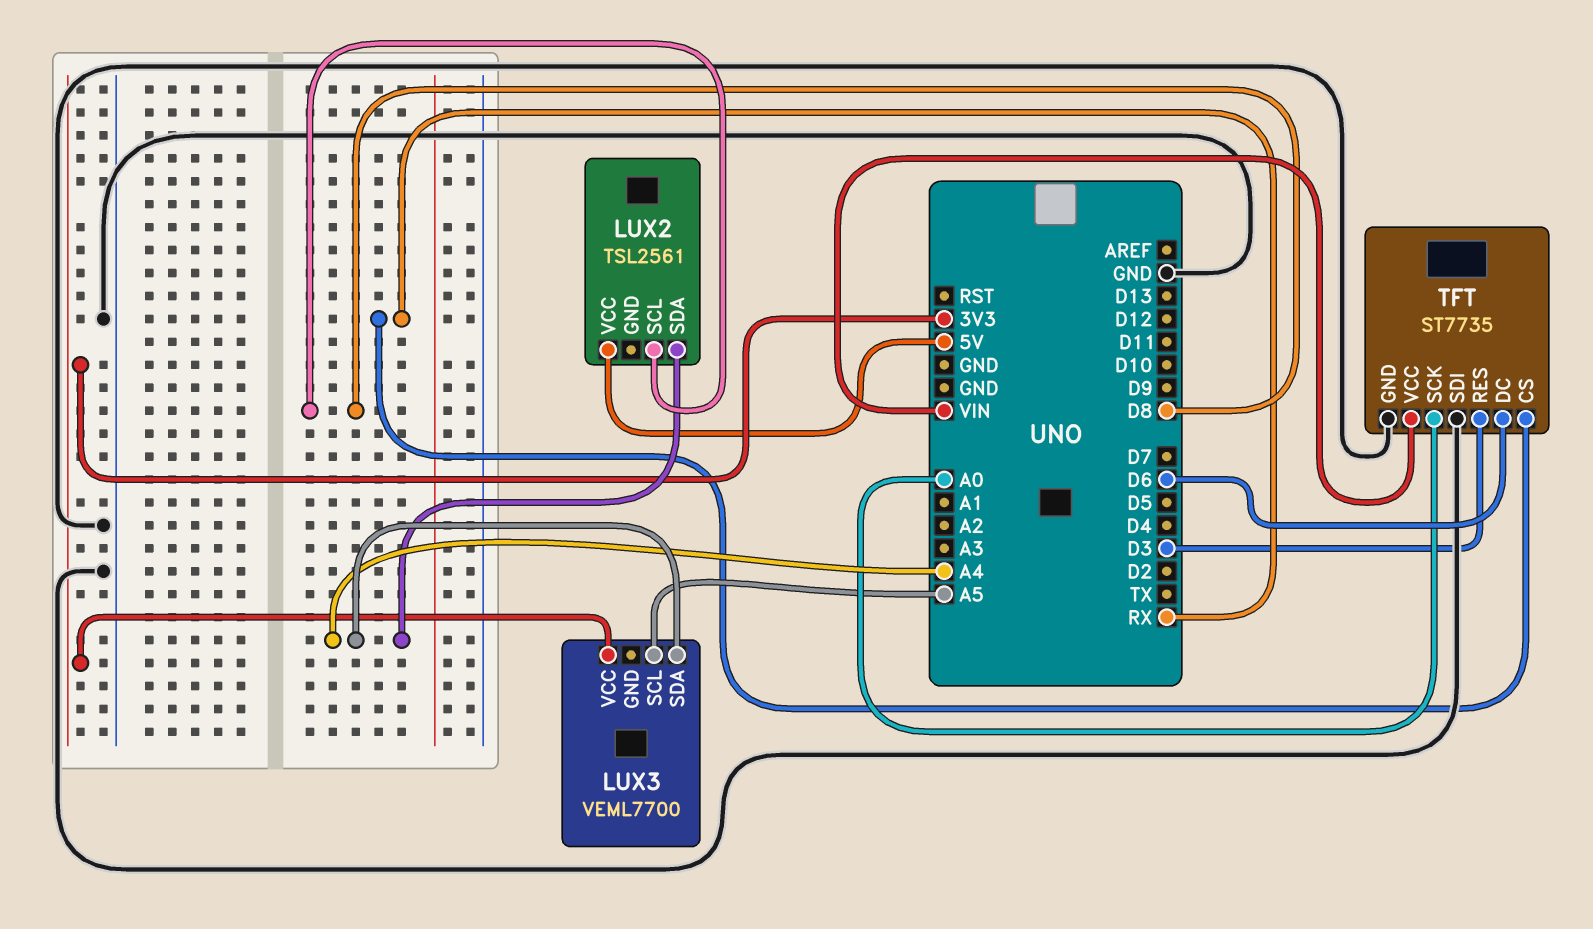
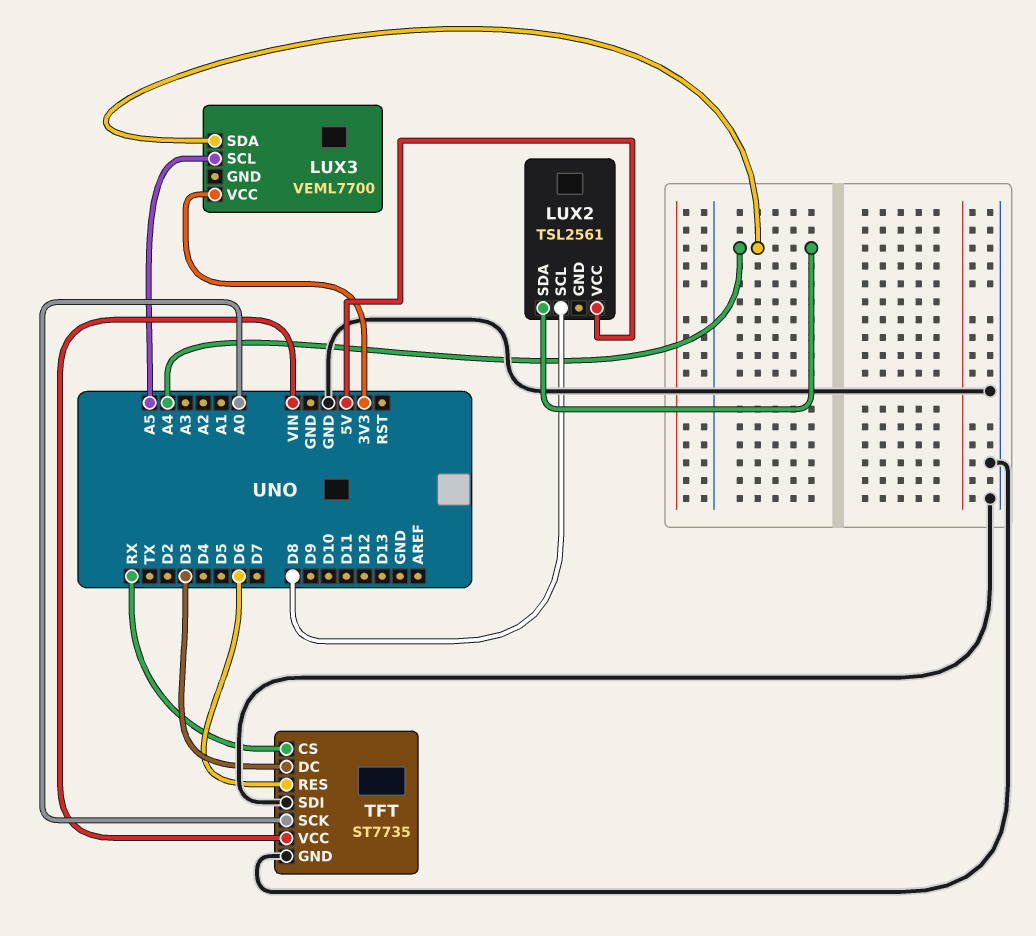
TFT pin DC: D6 -> D3
TFT pin RES: D3 -> D6

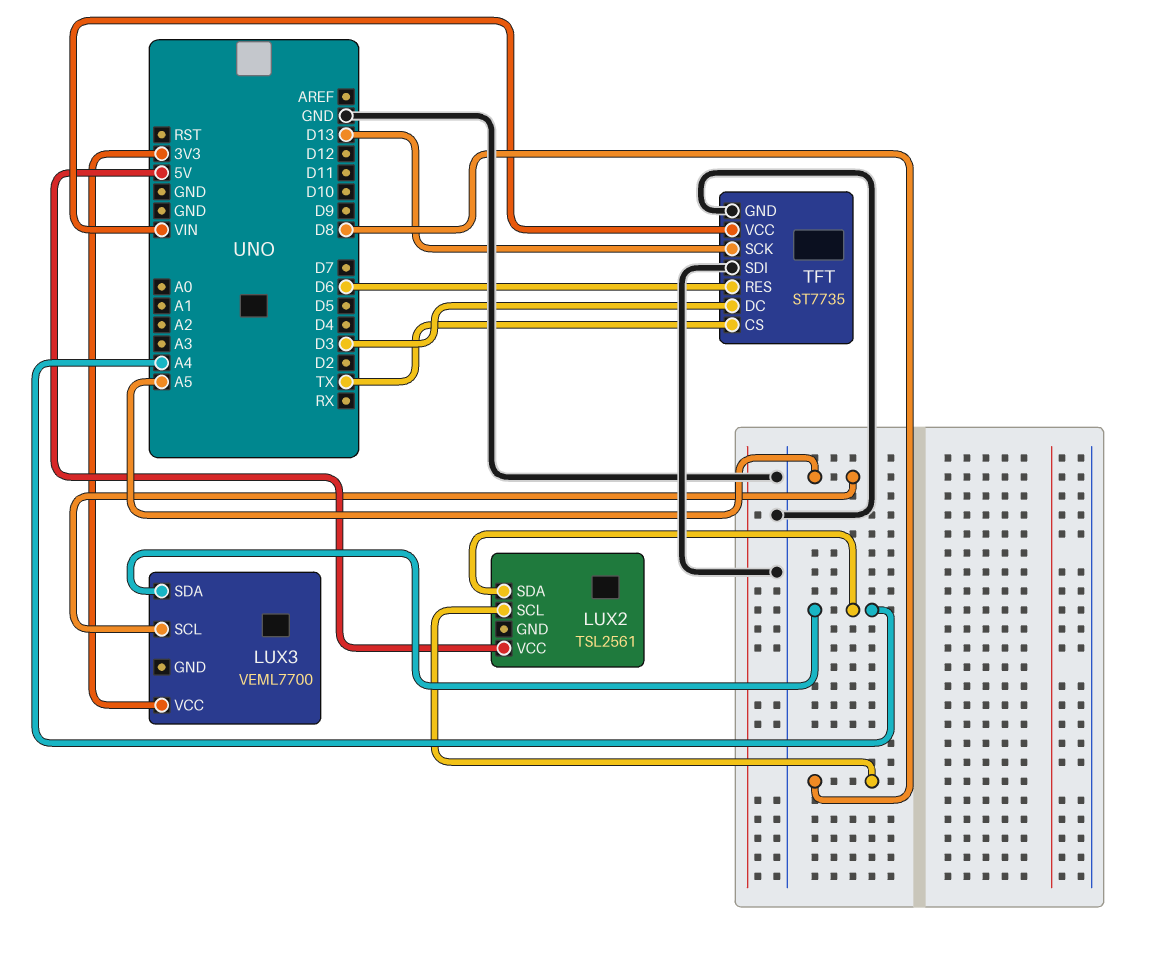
TFT pin CS: RX -> TX
TFT pin SCK: A0 -> D13

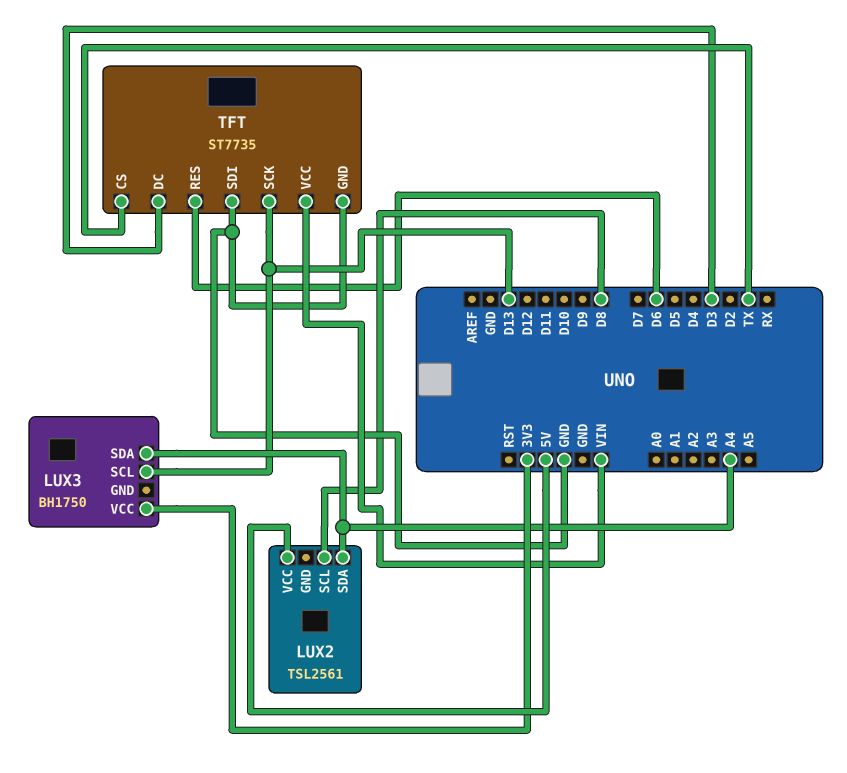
LUX3: VEML7700 -> BH1750
LUX3 pin SCL: A5 -> D13

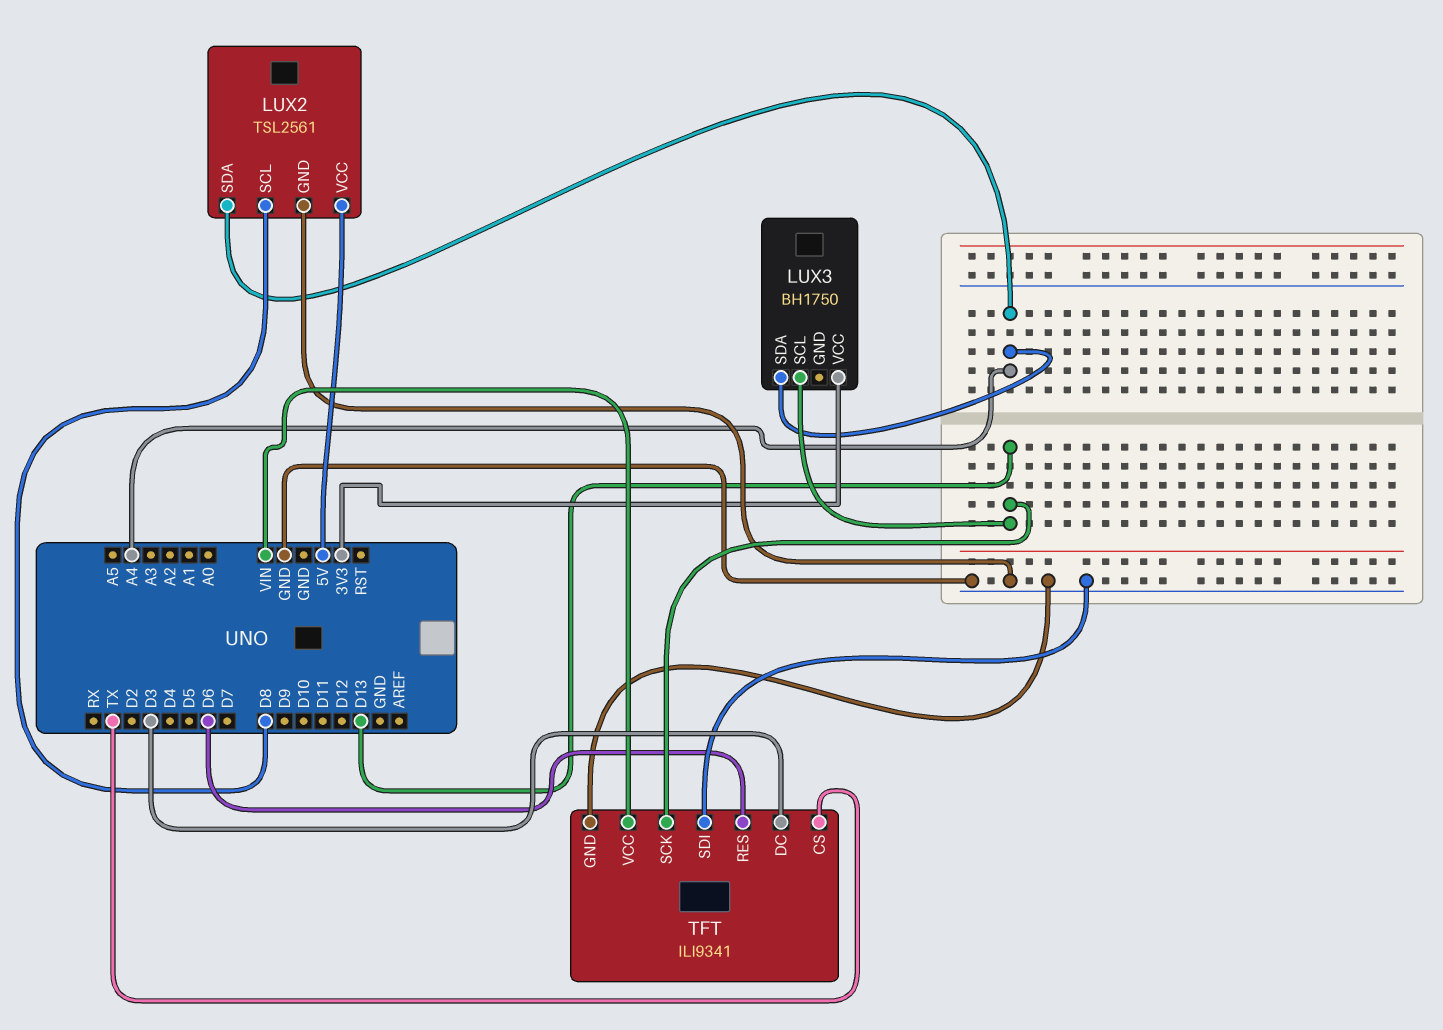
LUX2 pin GND: none -> GND
TFT: ST7735 -> ILI9341

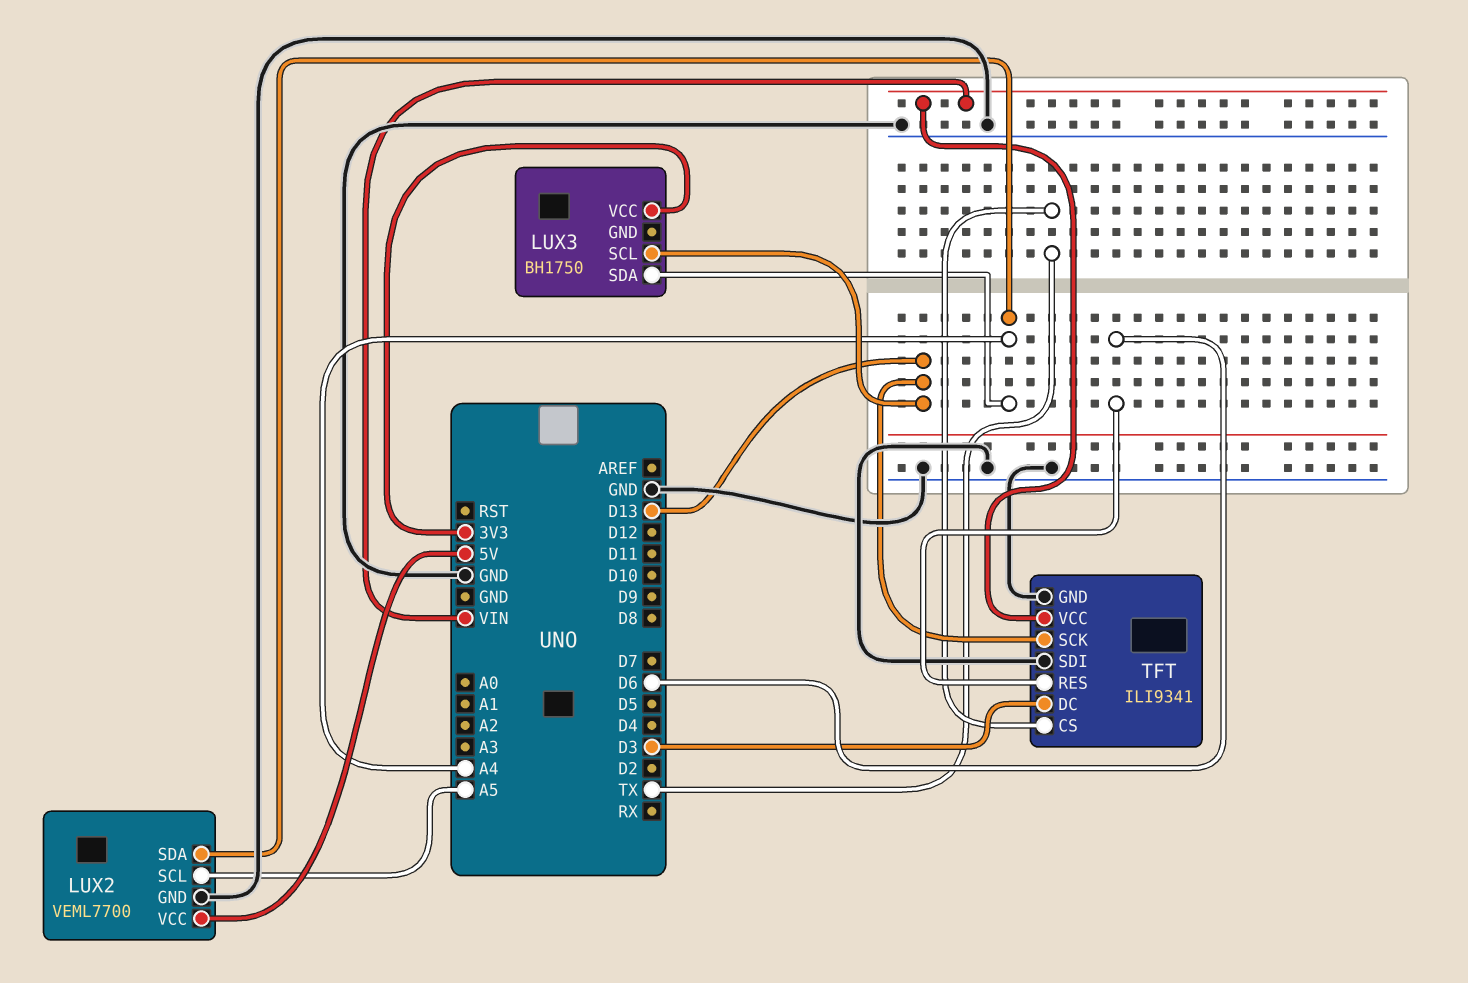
LUX2: TSL2561 -> VEML7700
LUX2 pin SCL: D8 -> A5

